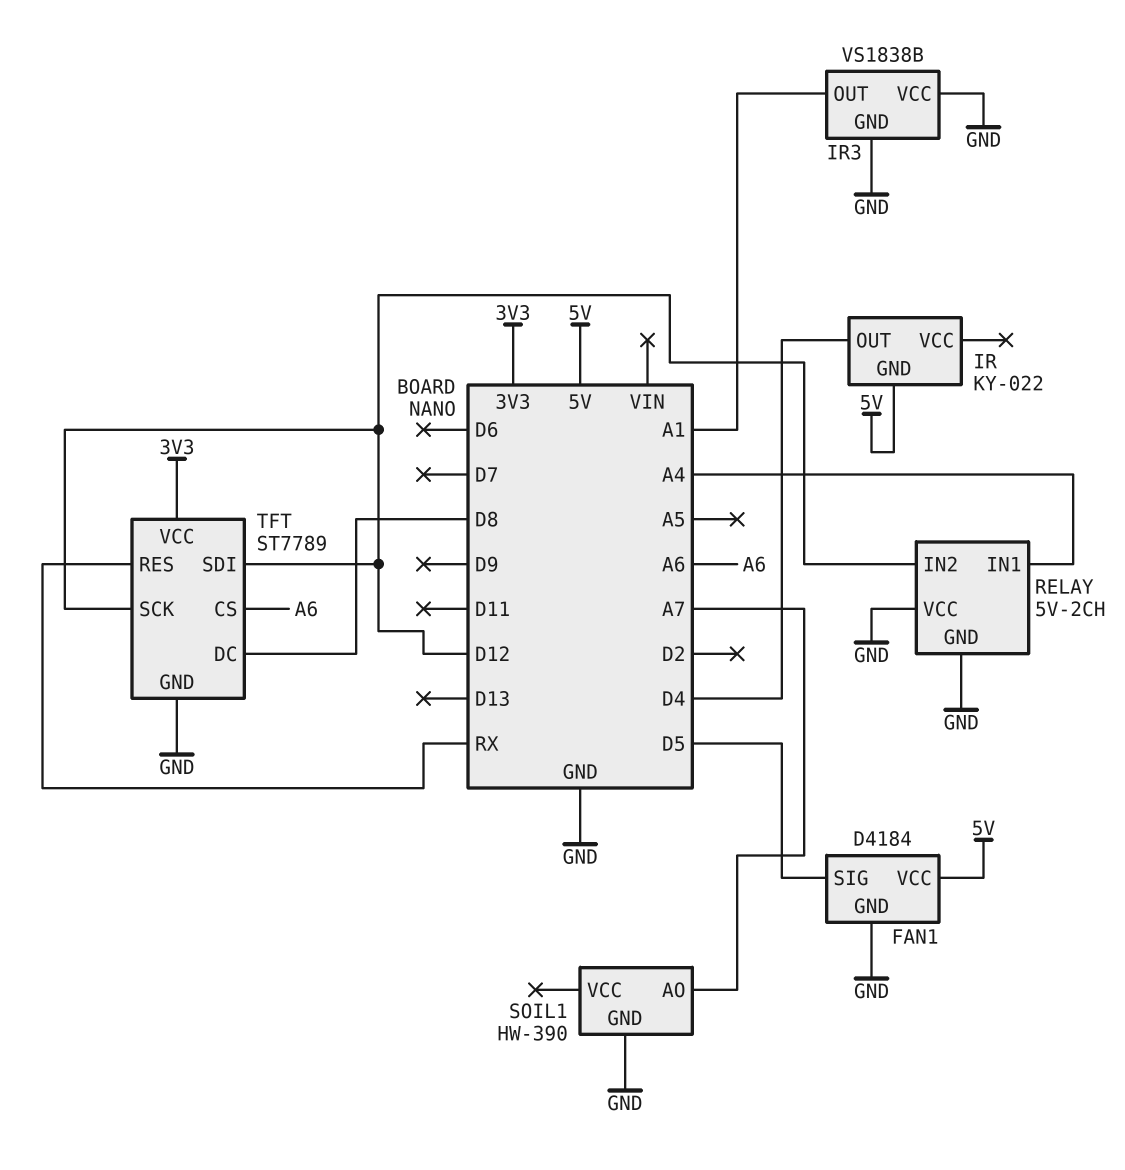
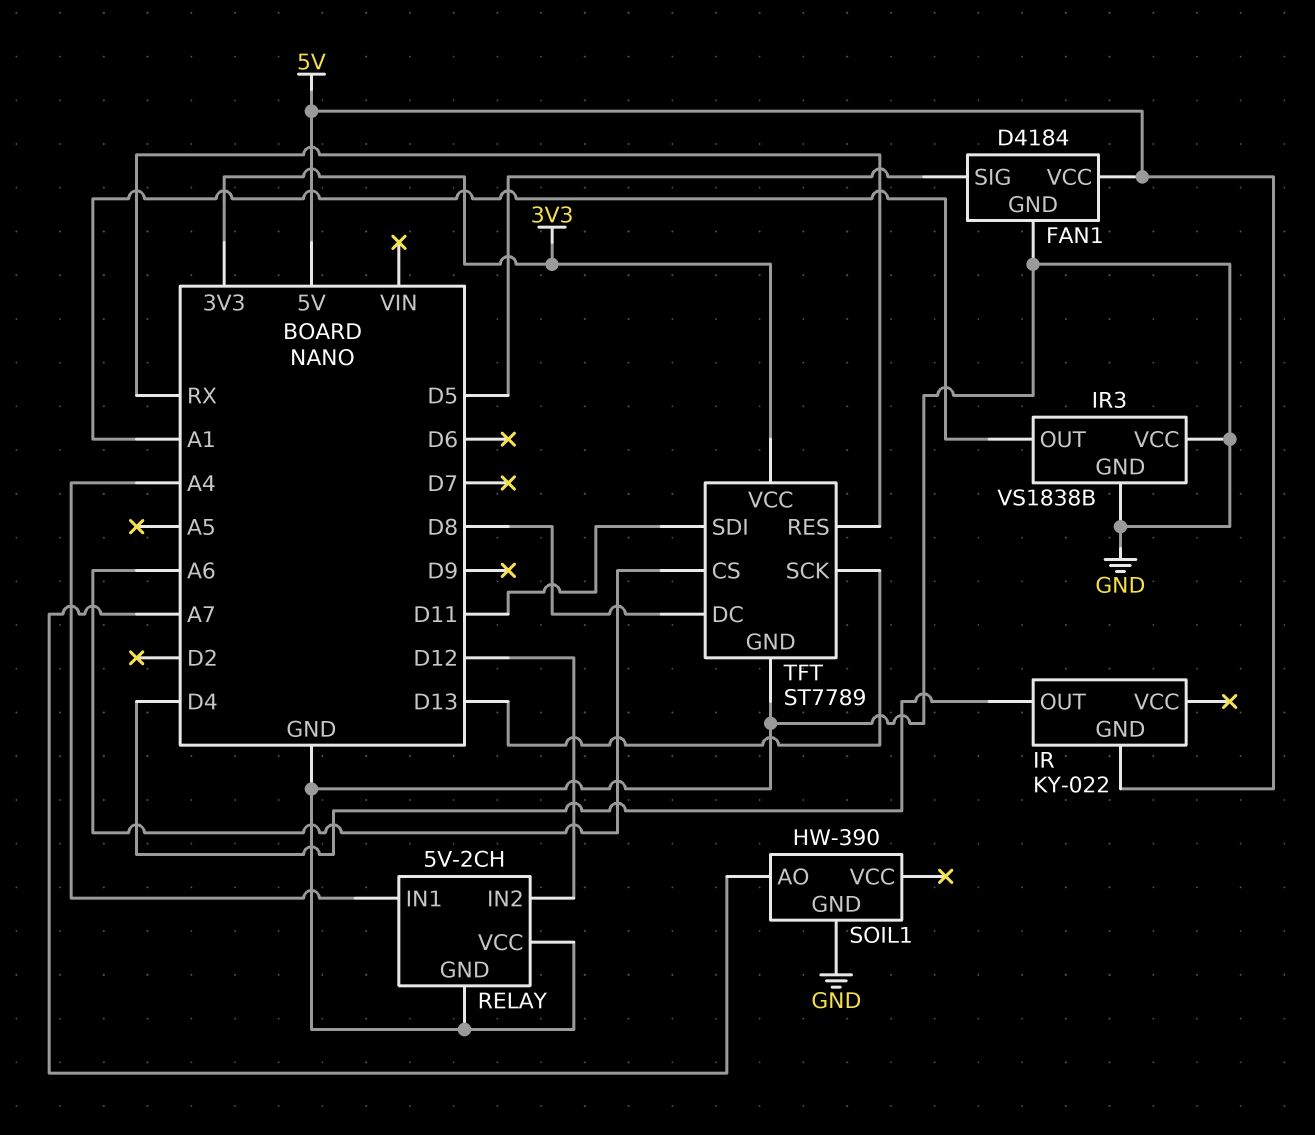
TFT pin SCK: D12 -> D13
TFT pin SDI: D12 -> D11

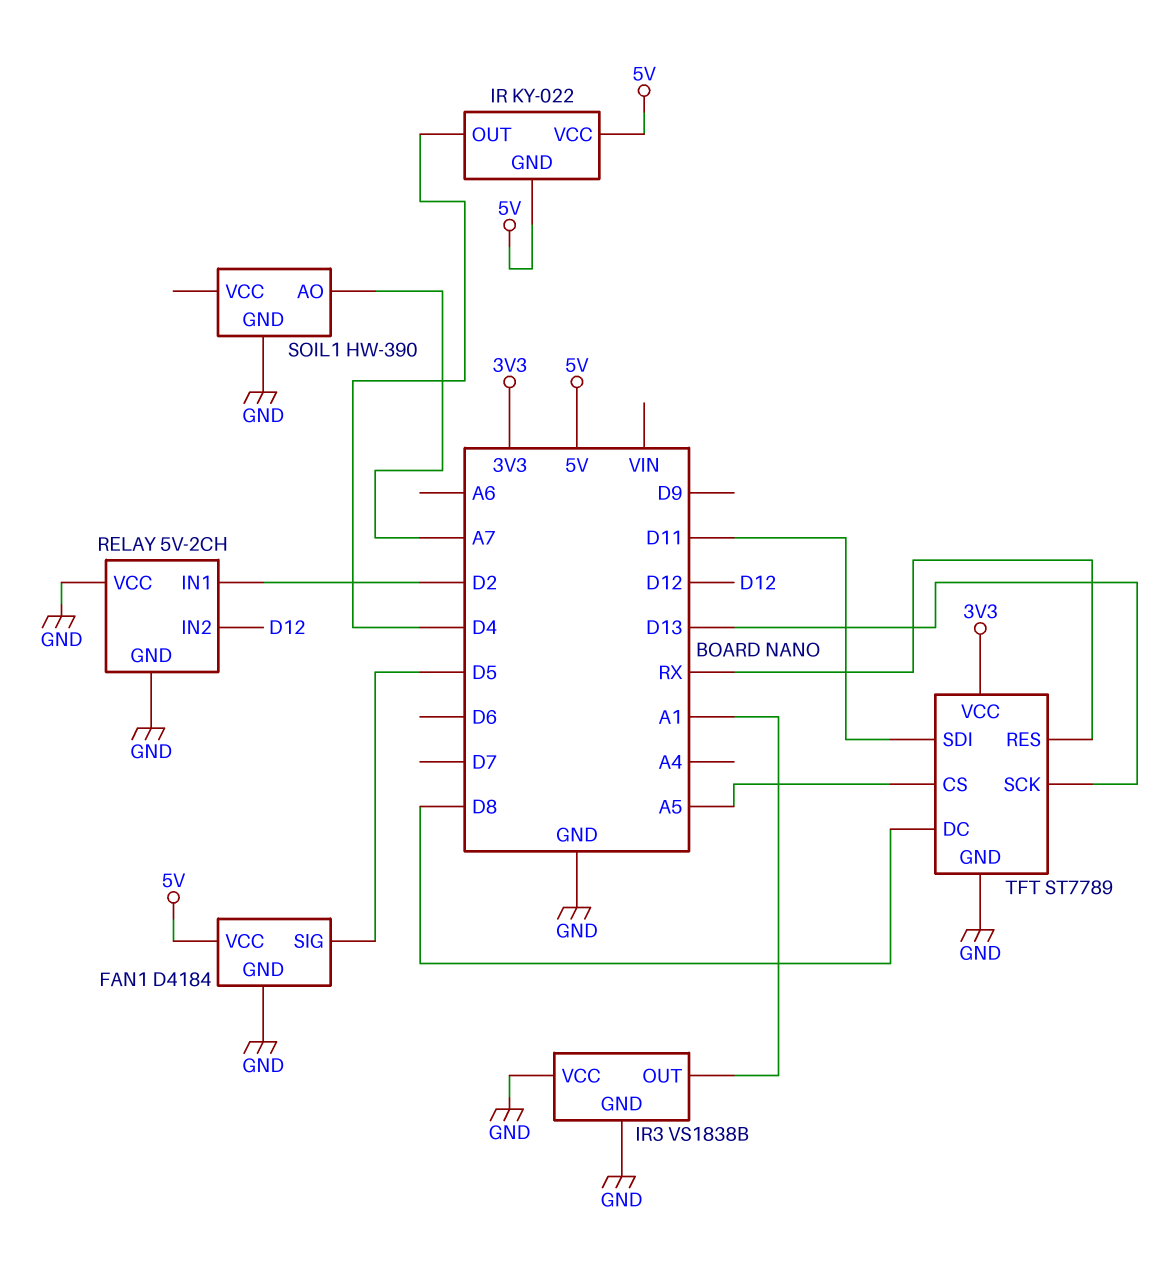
IR pin VCC: none -> 5V
RELAY pin IN1: A4 -> D2
TFT pin CS: A6 -> A5

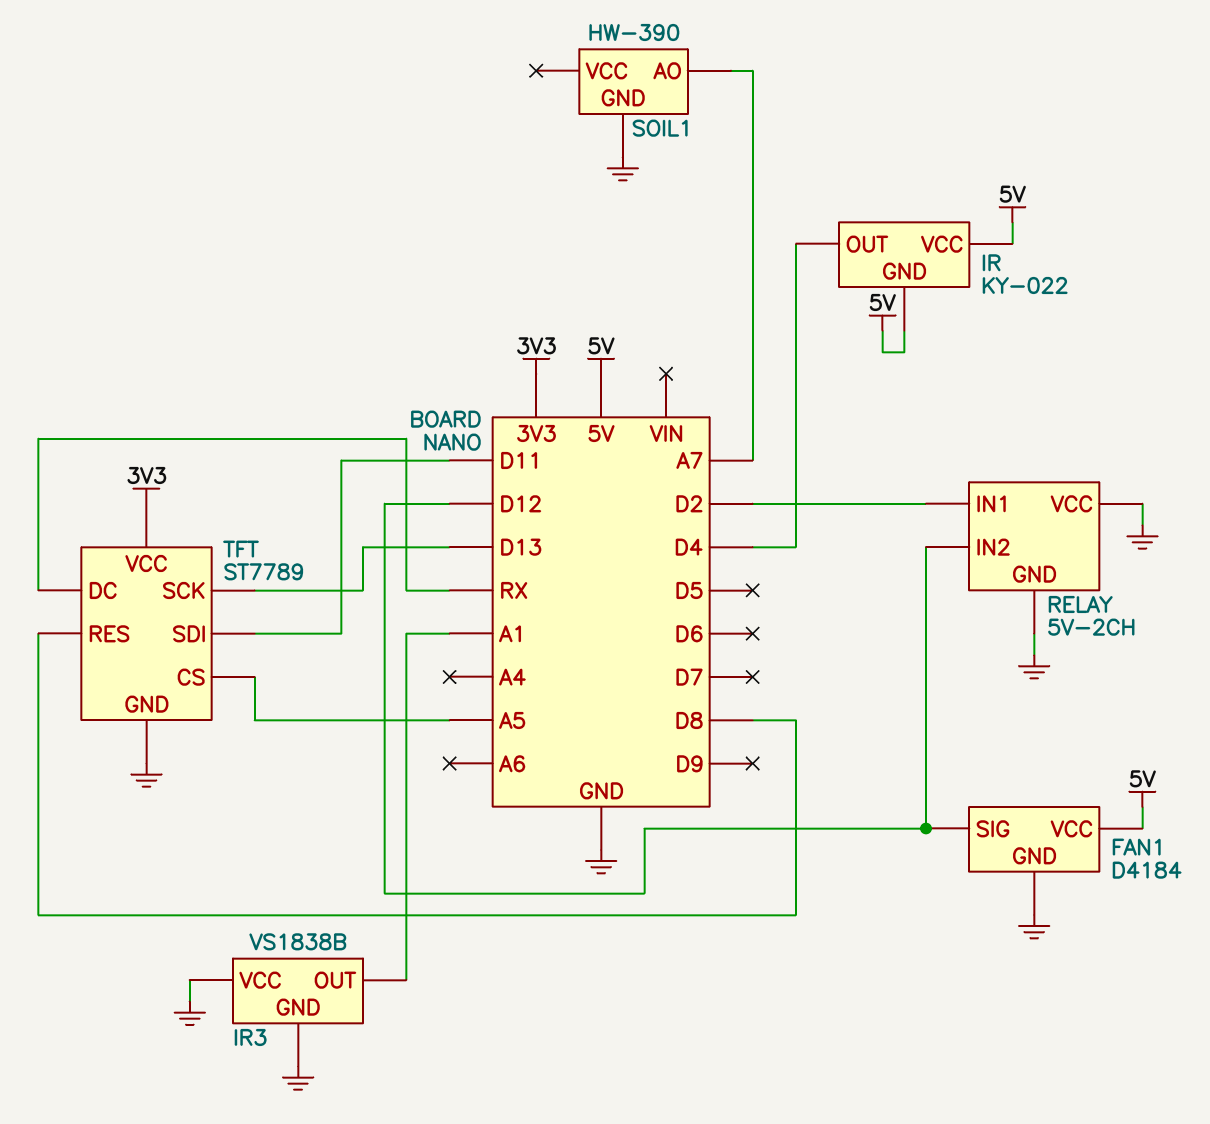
FAN1 pin SIG: D5 -> D12
TFT pin DC: D8 -> RX
TFT pin RES: RX -> D8

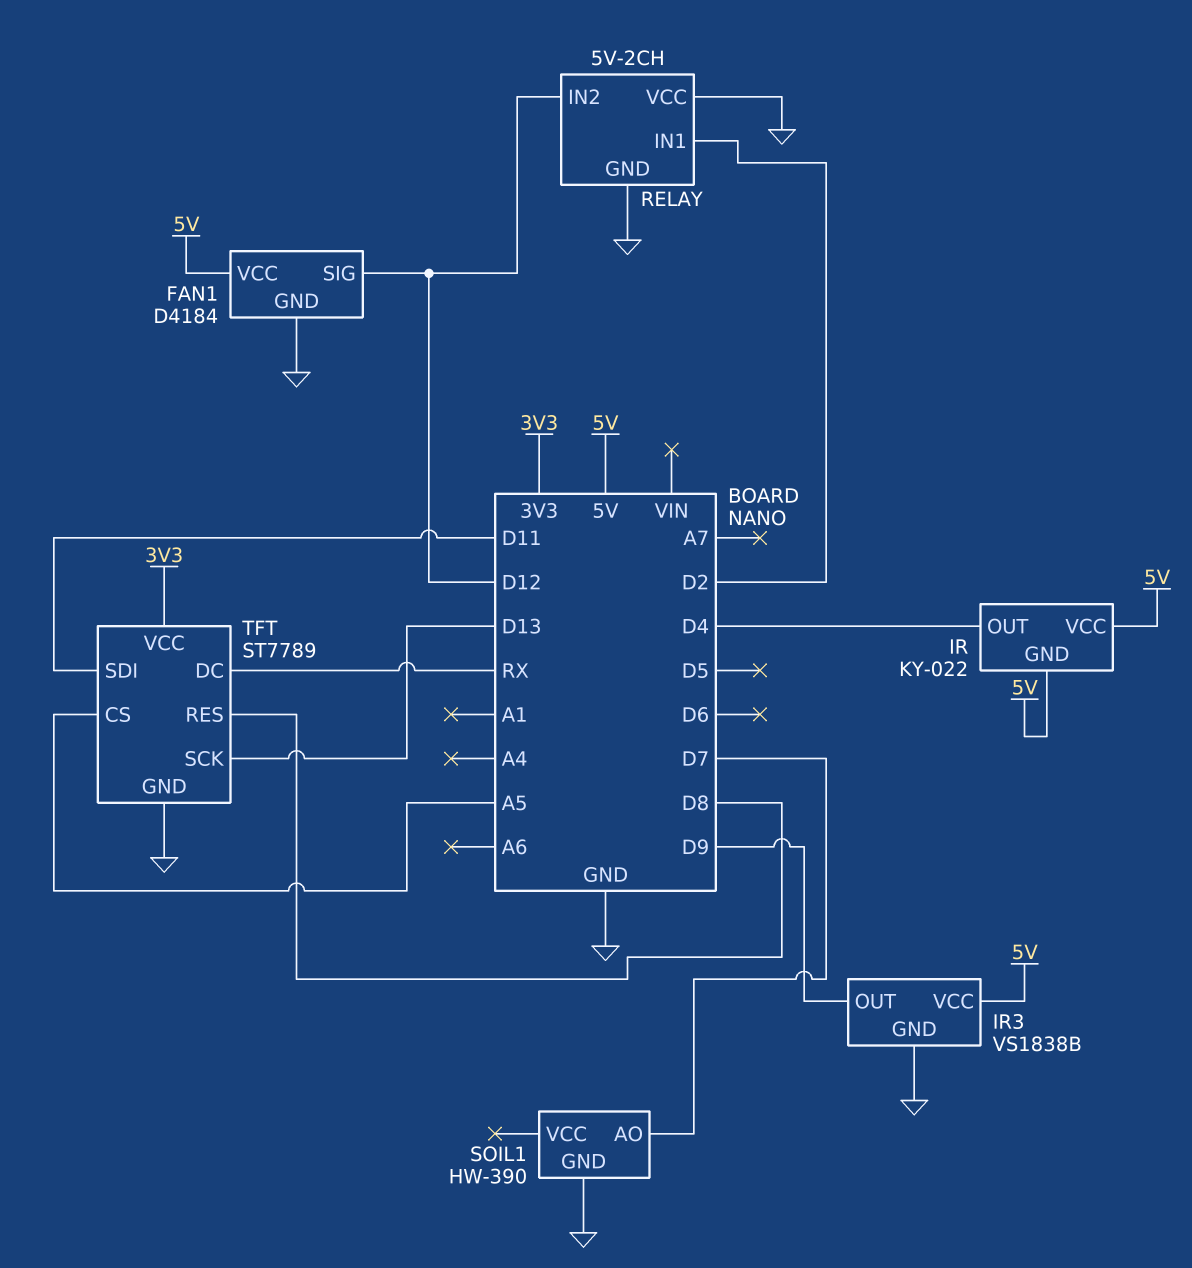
IR3 pin OUT: A1 -> D9
IR3 pin VCC: GND -> 5V
SOIL1 pin AO: A7 -> D7

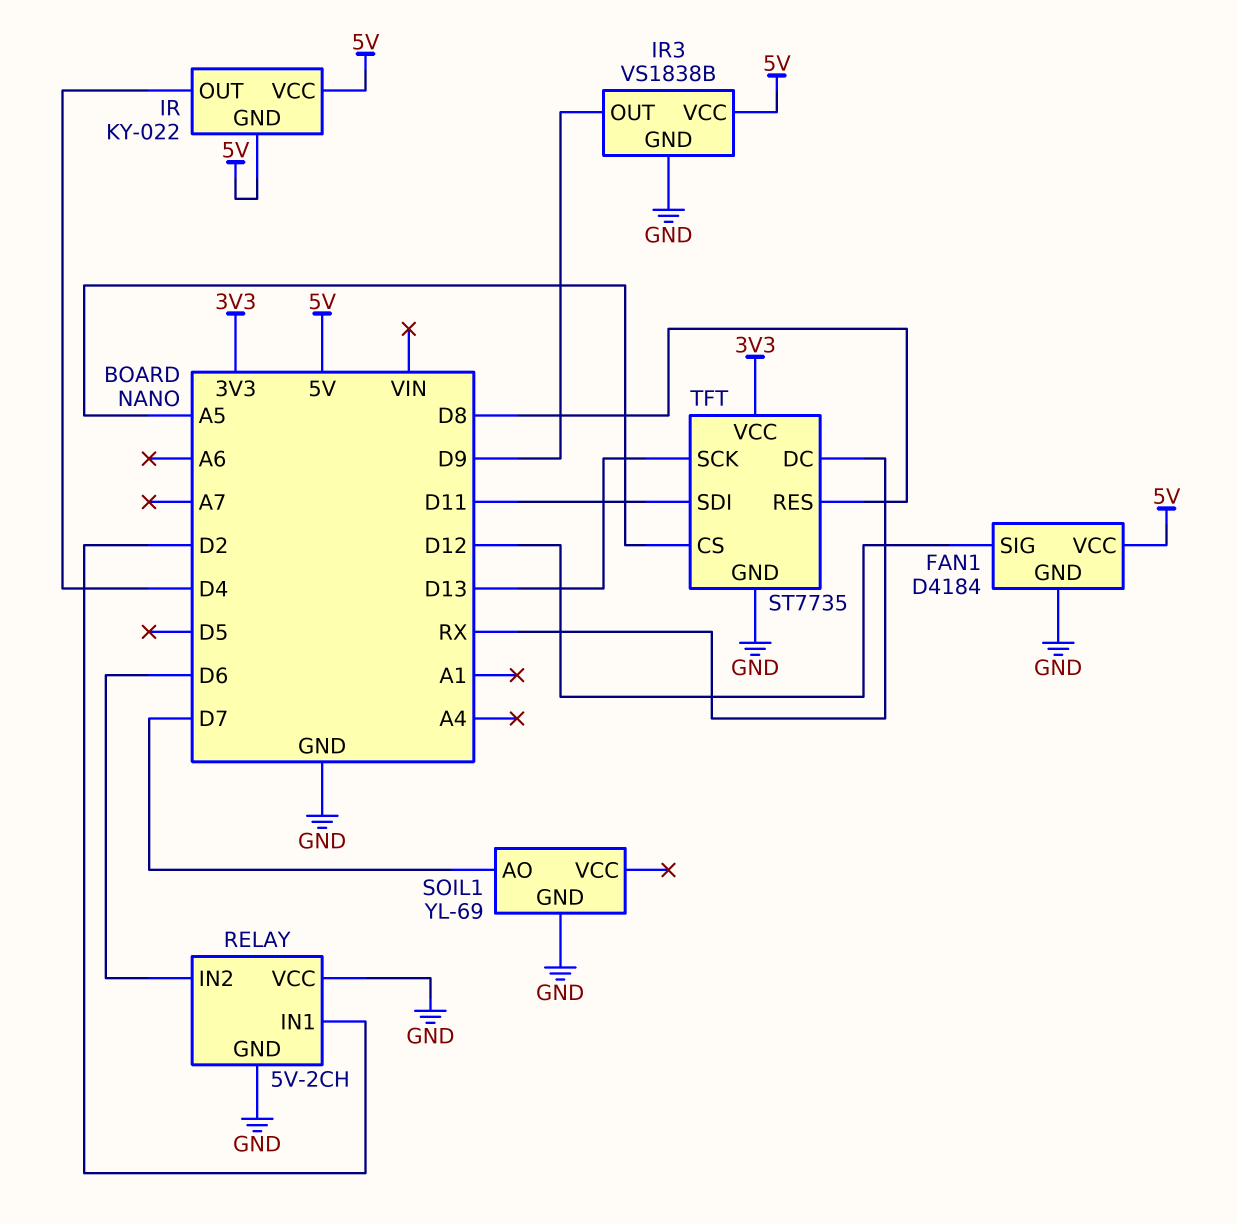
RELAY pin IN2: D12 -> D6
SOIL1: HW-390 -> YL-69
TFT: ST7789 -> ST7735

